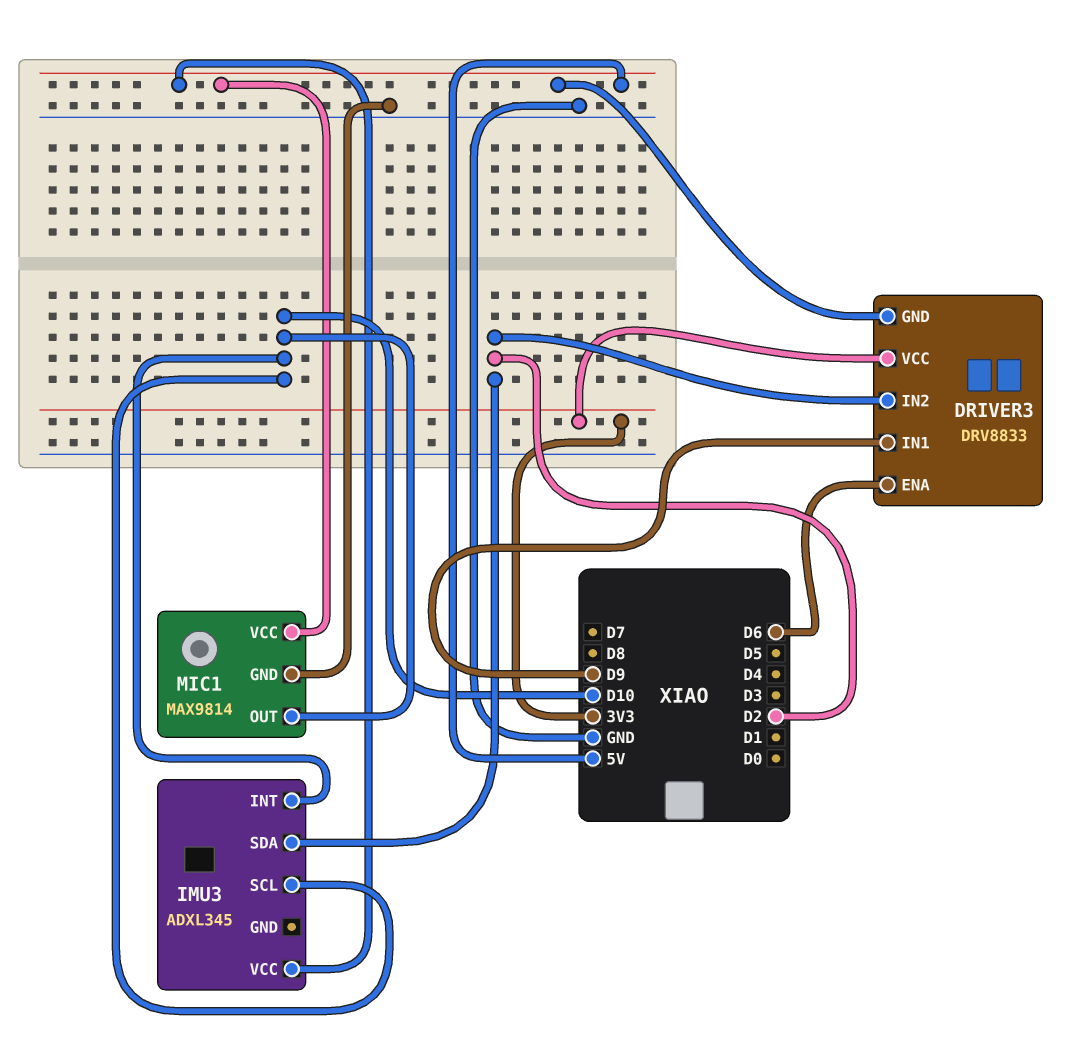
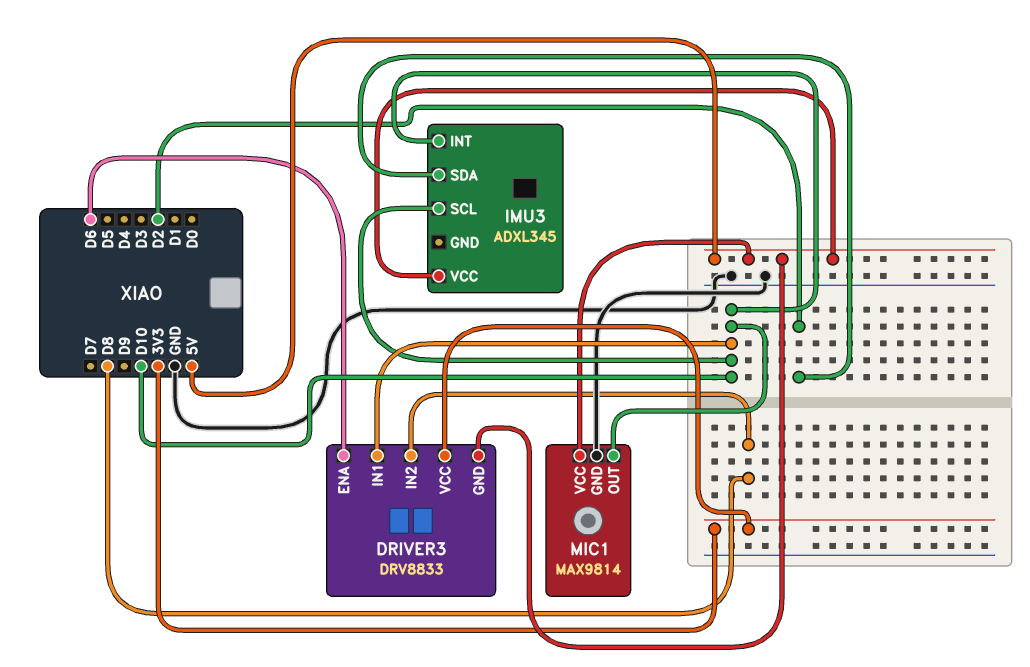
DRIVER3 pin IN1: D9 -> D10
DRIVER3 pin IN2: D2 -> D8

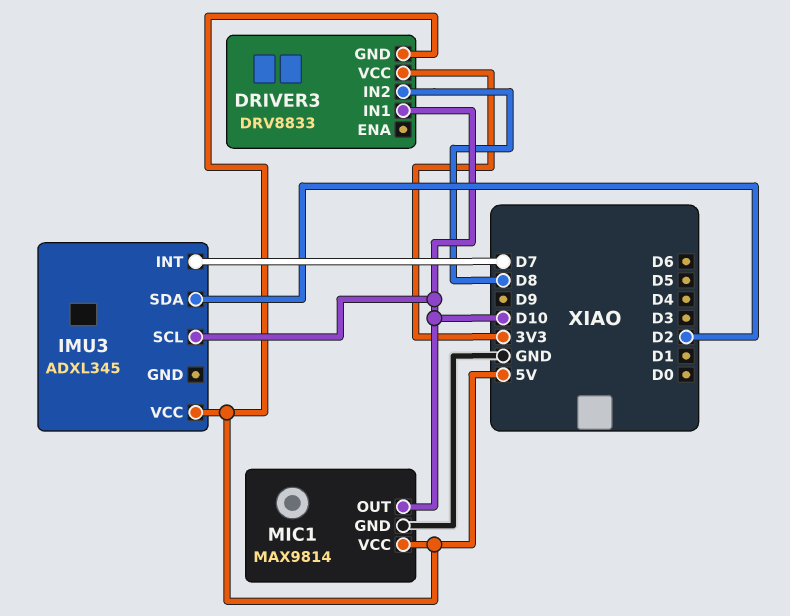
DRIVER3 pin ENA: D6 -> none
IMU3 pin INT: D10 -> D7

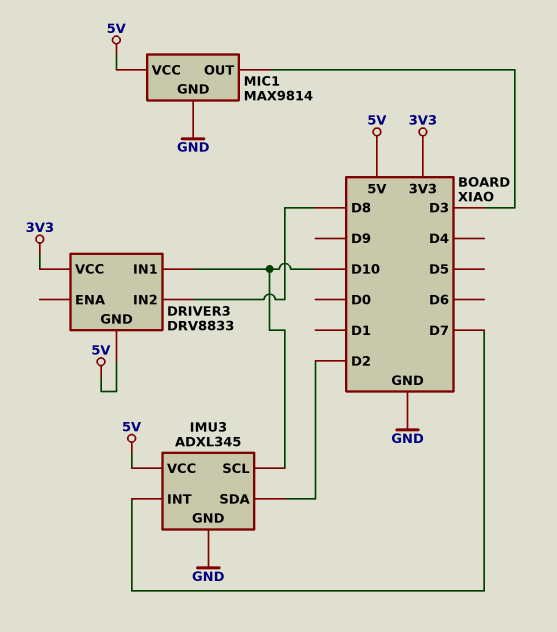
IMU3 pin GND: none -> GND
MIC1 pin OUT: D10 -> D3

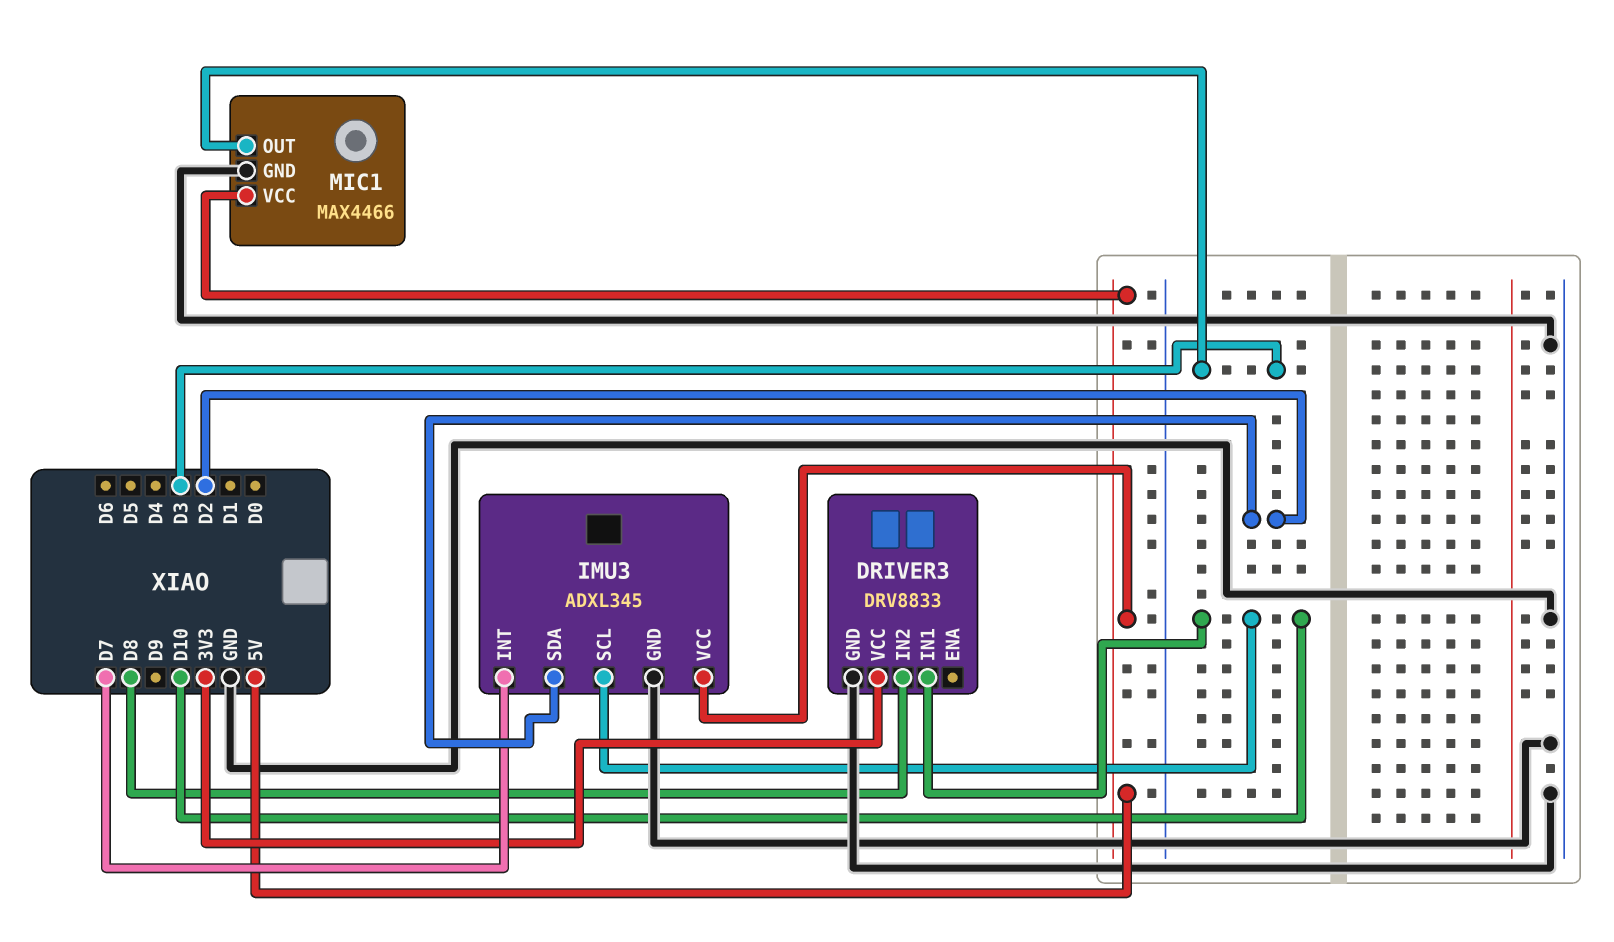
DRIVER3 pin GND: 5V -> GND
MIC1: MAX9814 -> MAX4466

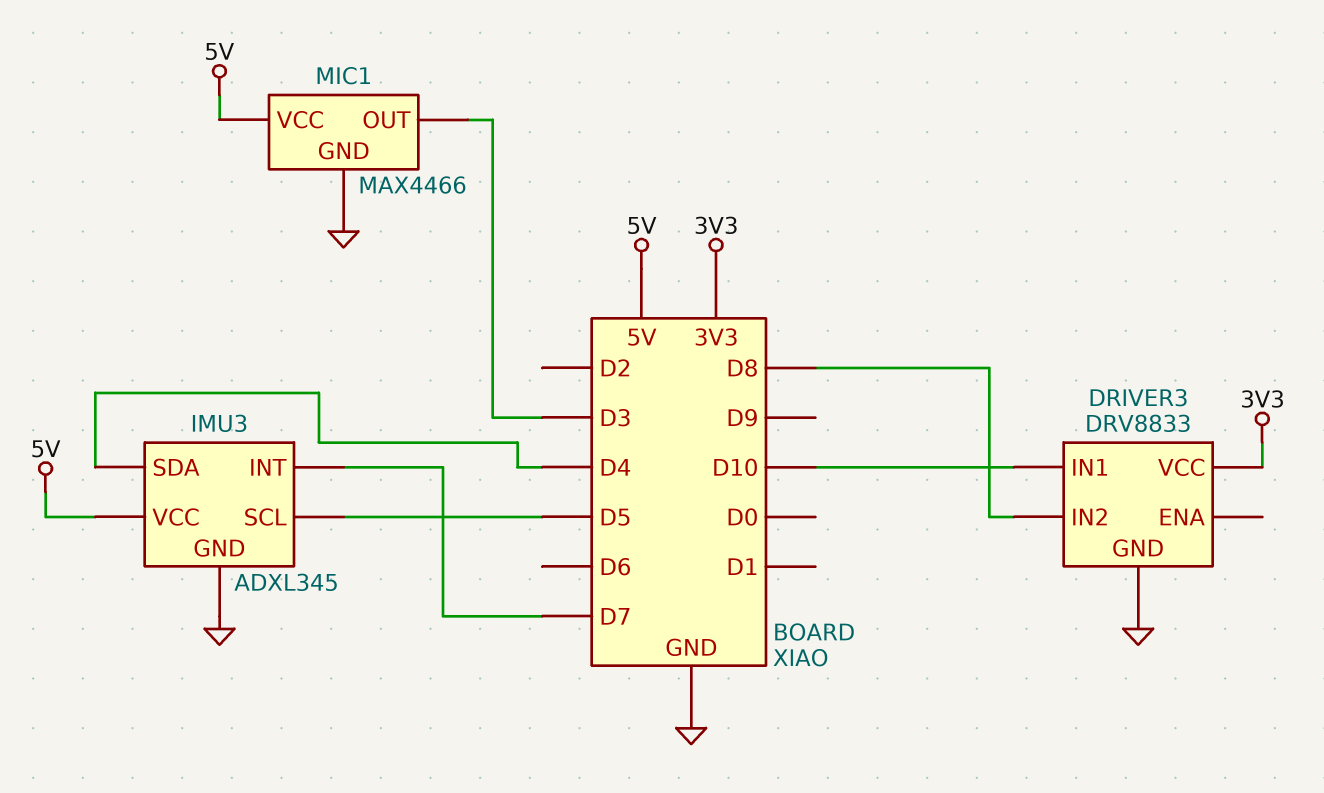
IMU3 pin SCL: D10 -> D5
IMU3 pin SDA: D2 -> D4

